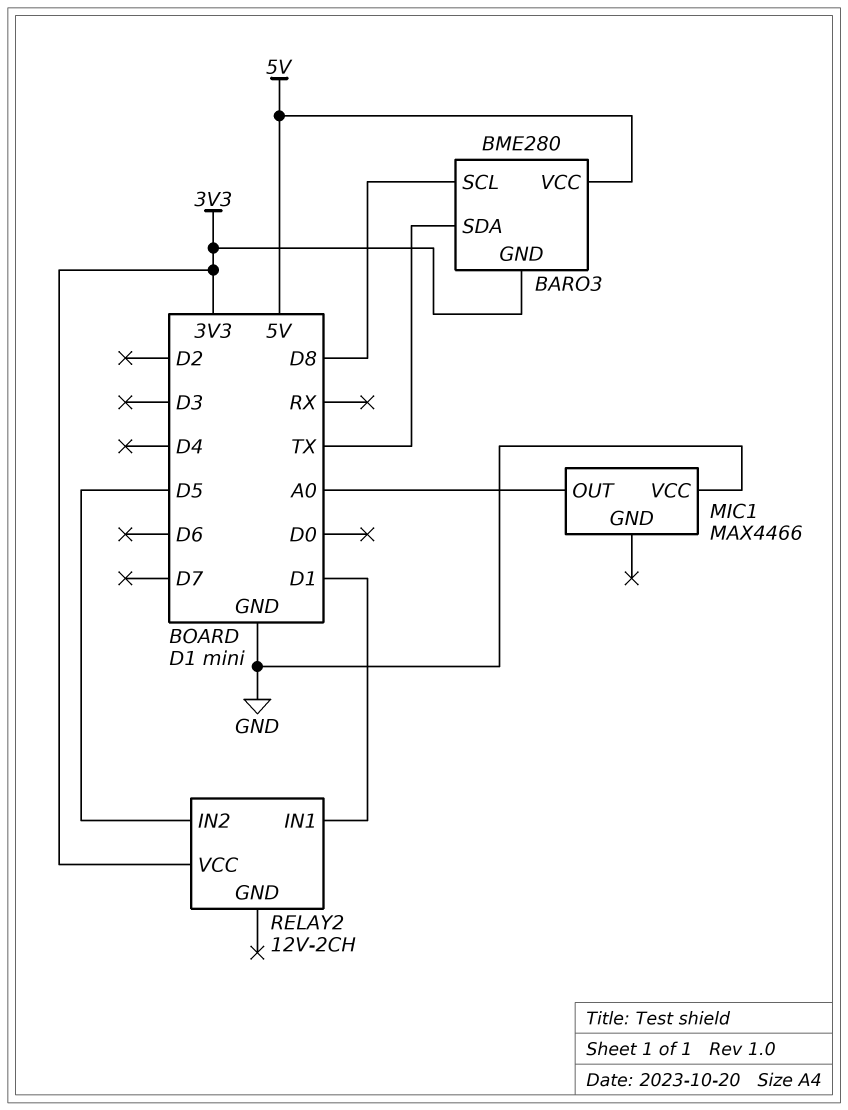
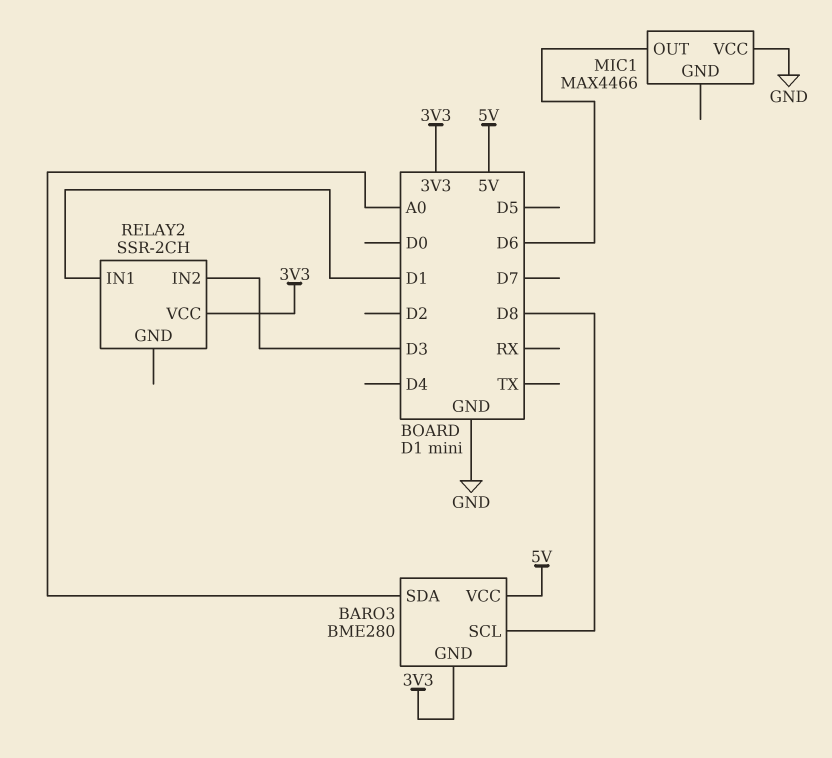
BARO3 pin SDA: TX -> A0
MIC1 pin OUT: A0 -> D6
RELAY2: 12V-2CH -> SSR-2CH
RELAY2 pin IN2: D5 -> D3

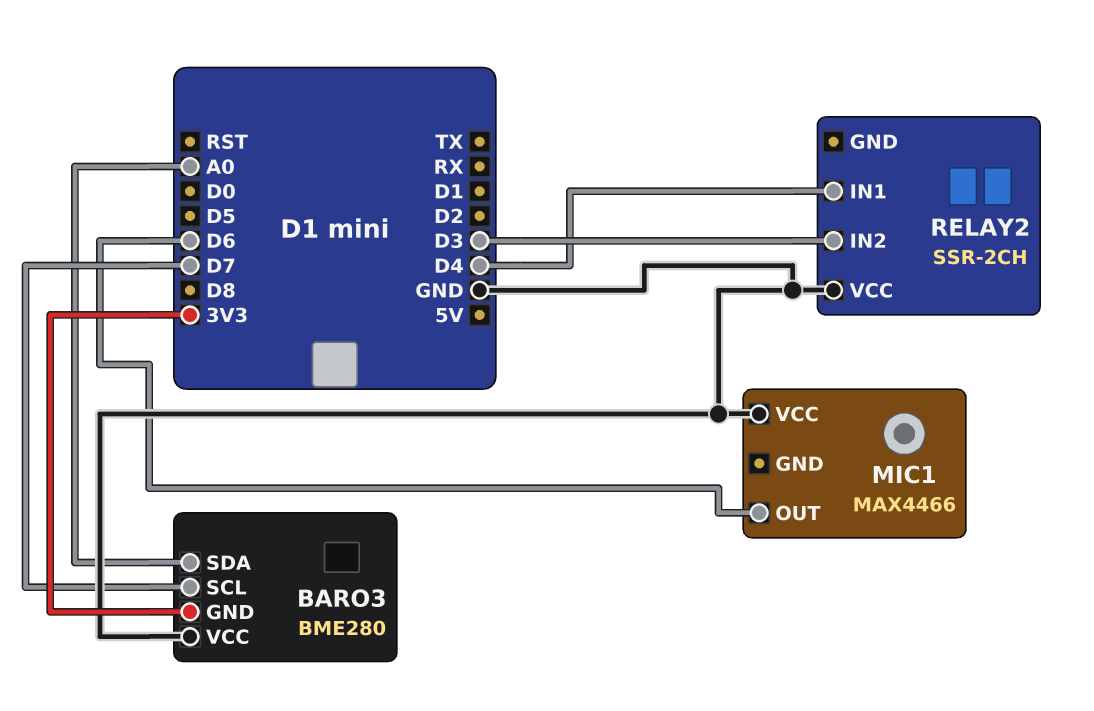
BARO3 pin SCL: D8 -> D7
BARO3 pin VCC: 5V -> GND
RELAY2 pin IN1: D1 -> D4
RELAY2 pin VCC: 3V3 -> GND

